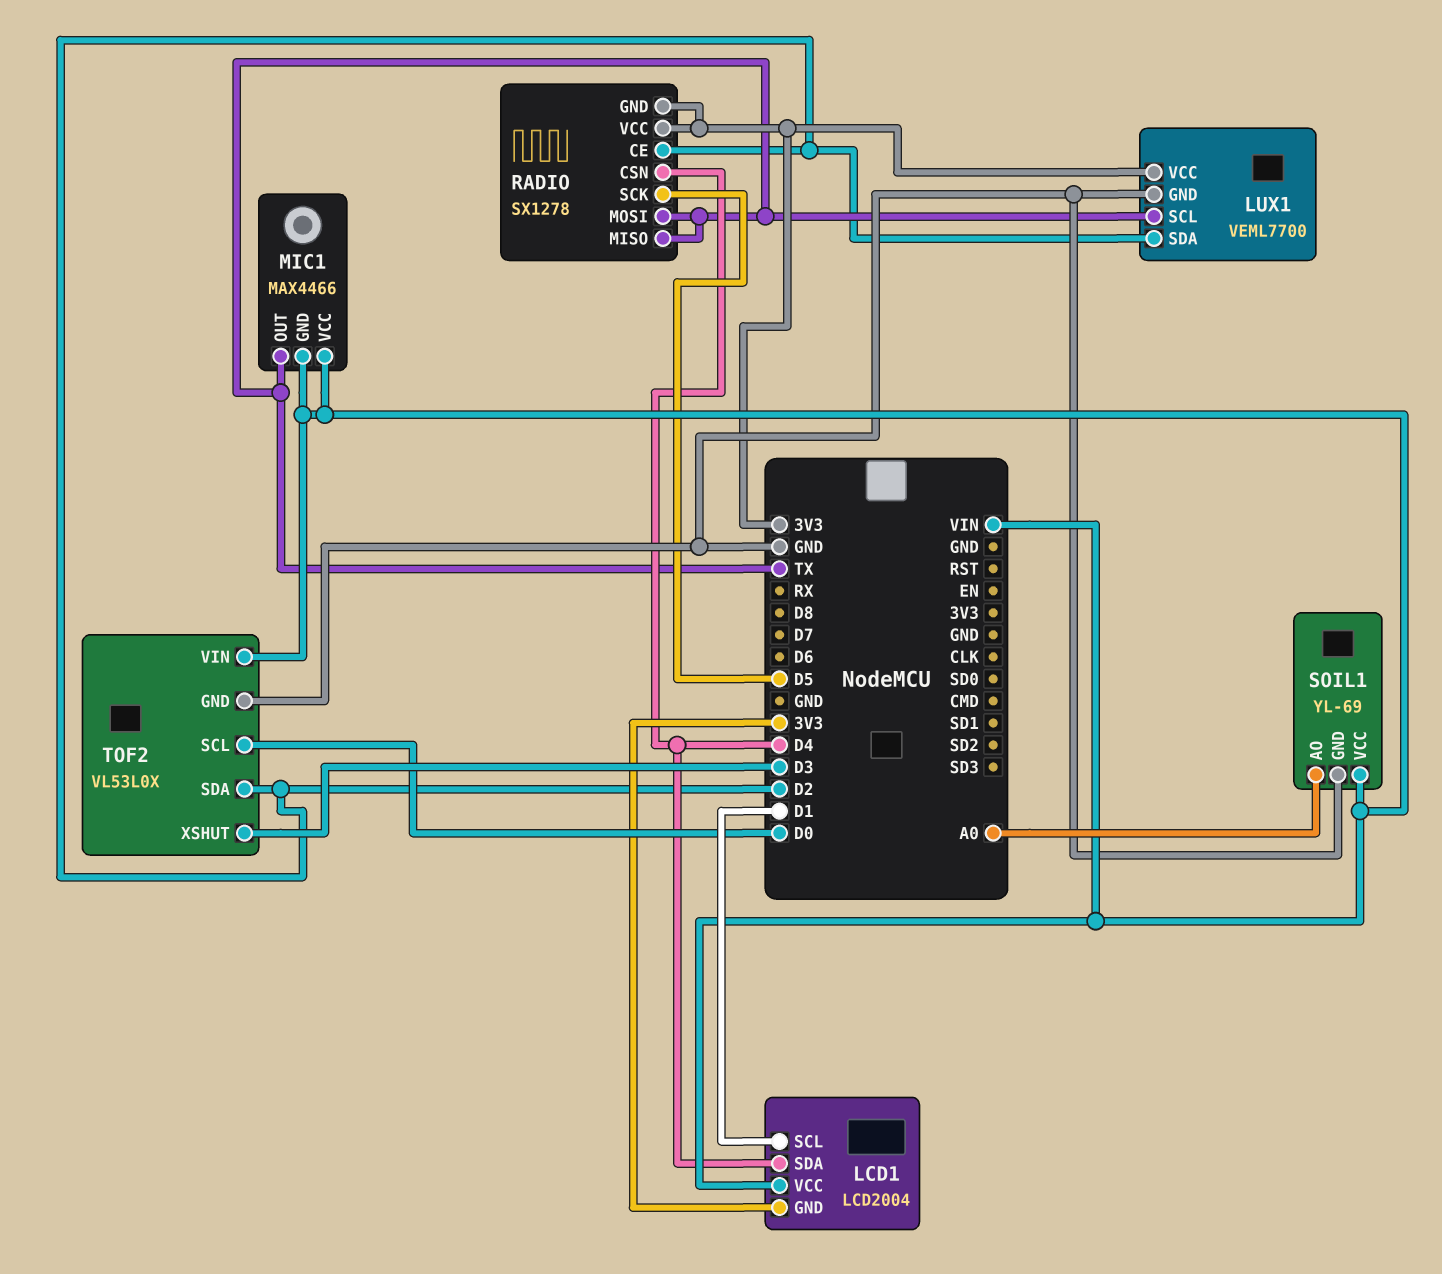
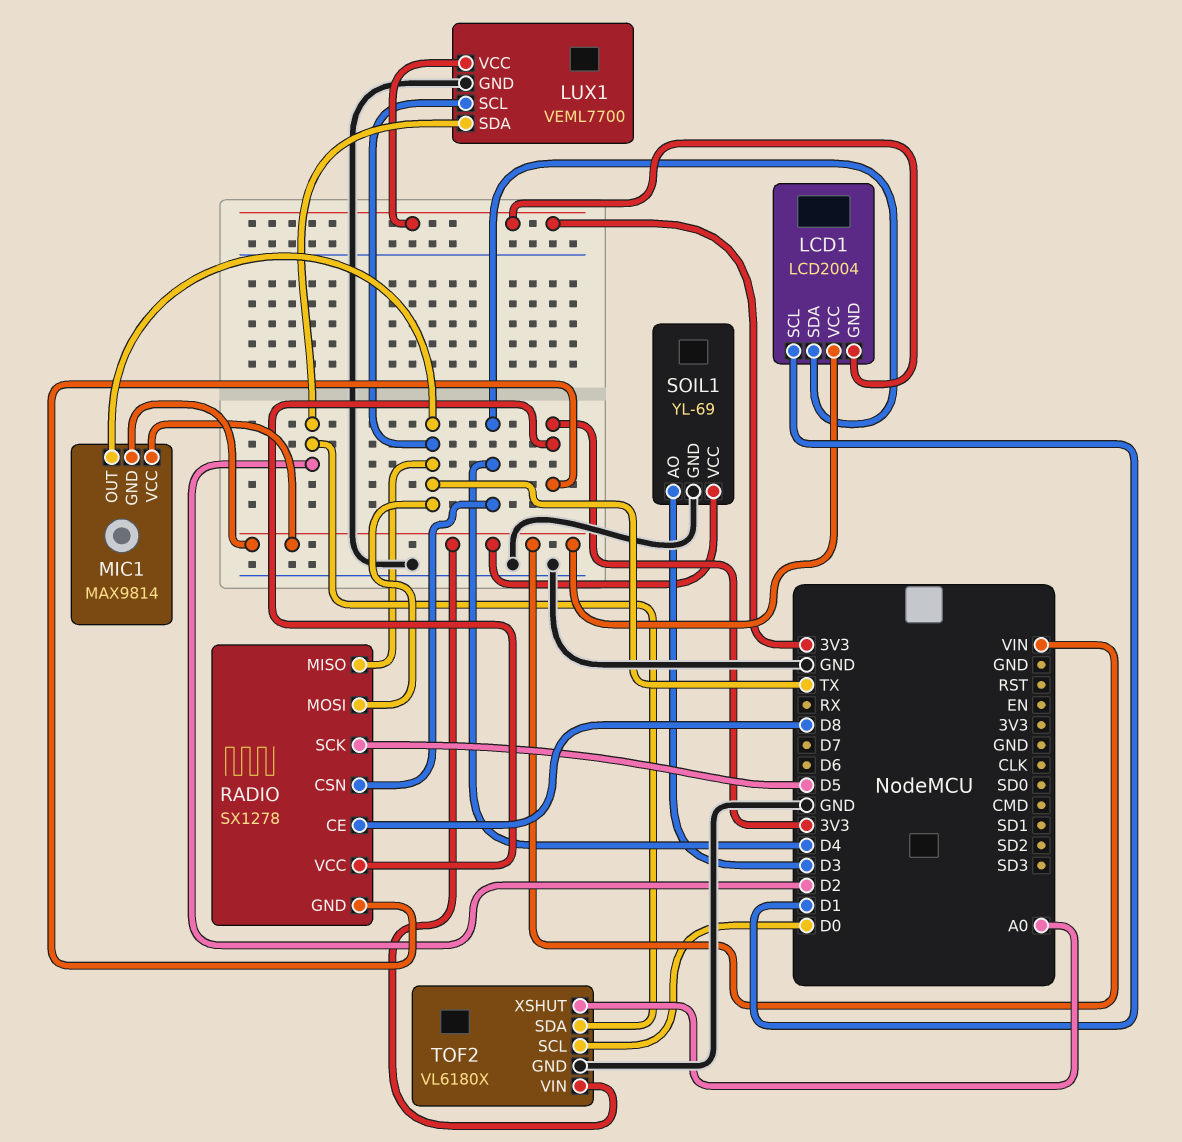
MIC1: MAX4466 -> MAX9814
RADIO pin CE: D2 -> D8
SOIL1 pin AO: A0 -> D3
TOF2: VL53L0X -> VL6180X
TOF2 pin XSHUT: D3 -> A0

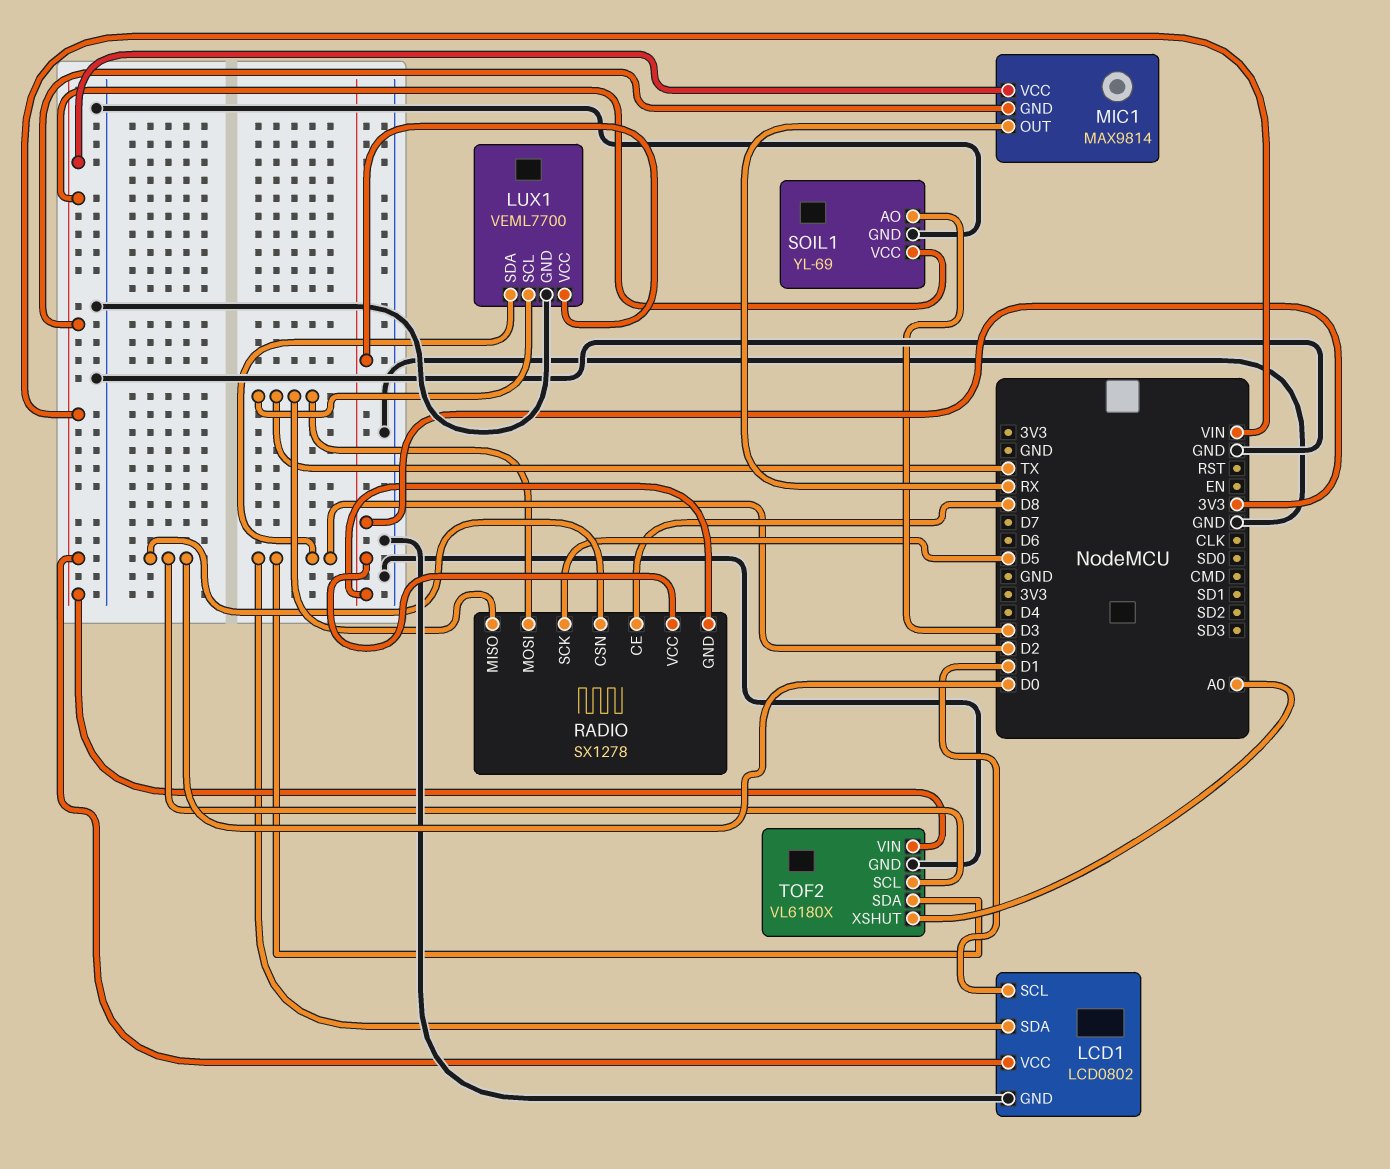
LCD1: LCD2004 -> LCD0802
LCD1 pin GND: 3V3 -> GND
LCD1 pin SDA: D4 -> D2
MIC1 pin OUT: TX -> RX
RADIO pin CSN: D4 -> D0

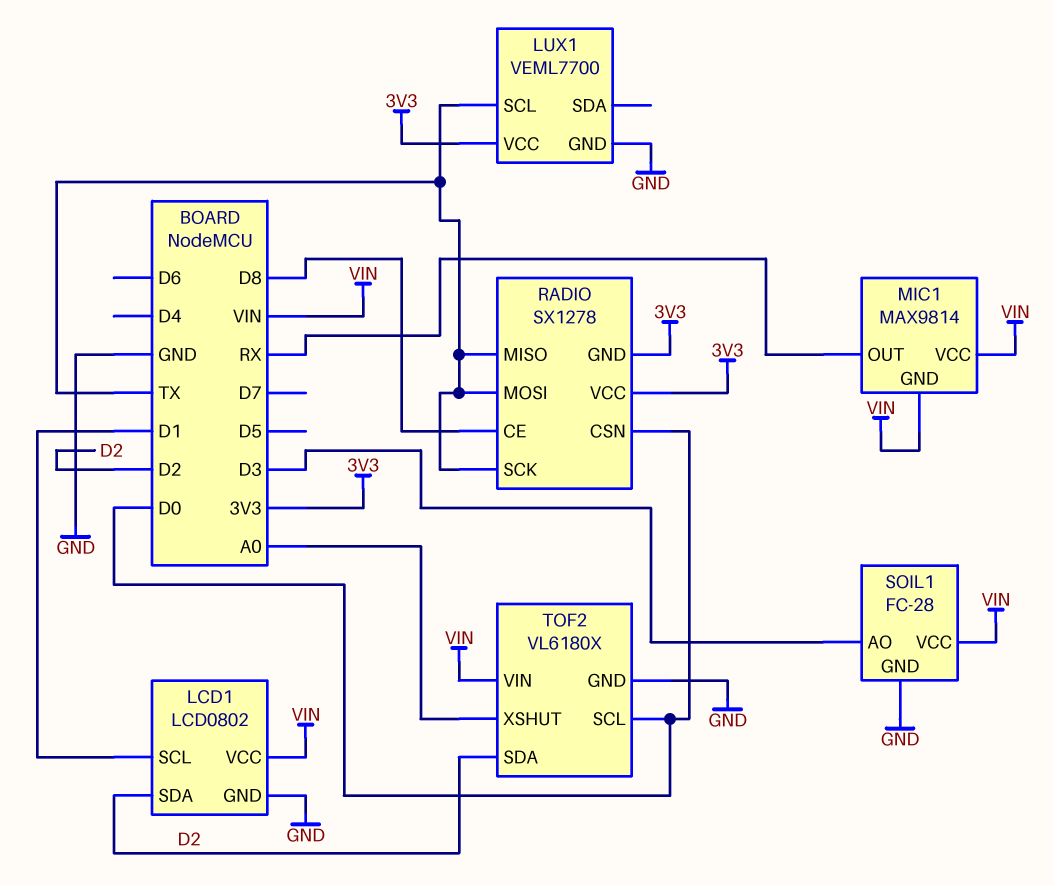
LUX1 pin SDA: D2 -> none
RADIO pin SCK: D5 -> TX
SOIL1: YL-69 -> FC-28

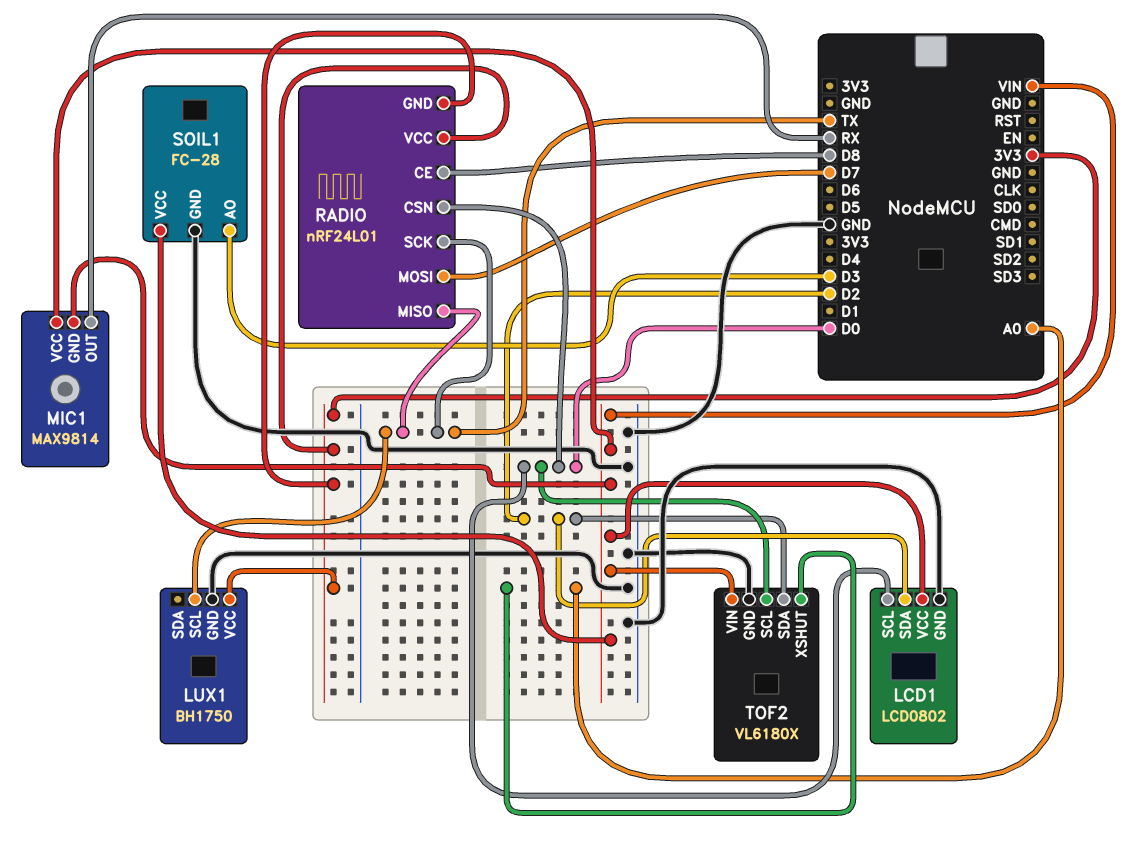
LCD1 pin SCL: D1 -> D0
LUX1: VEML7700 -> BH1750
RADIO: SX1278 -> nRF24L01
RADIO pin MOSI: TX -> D7

